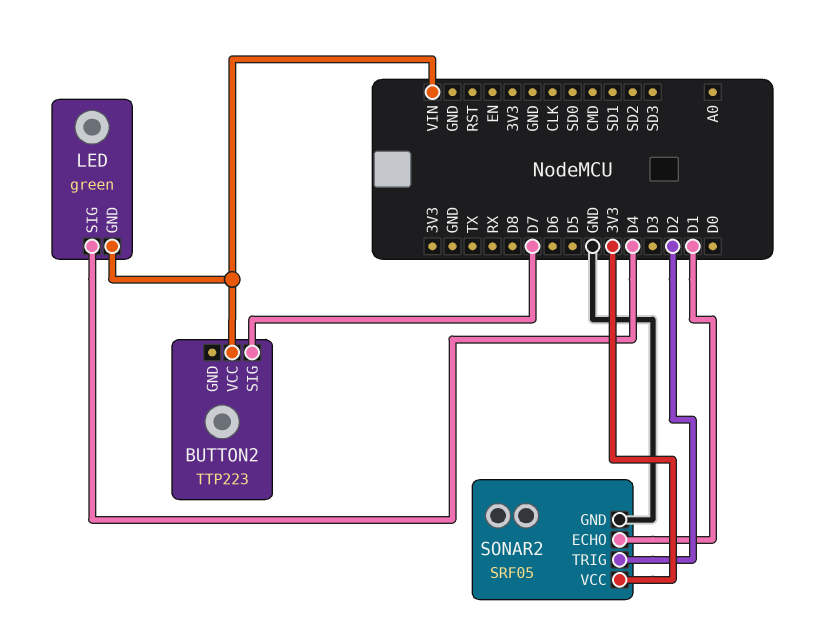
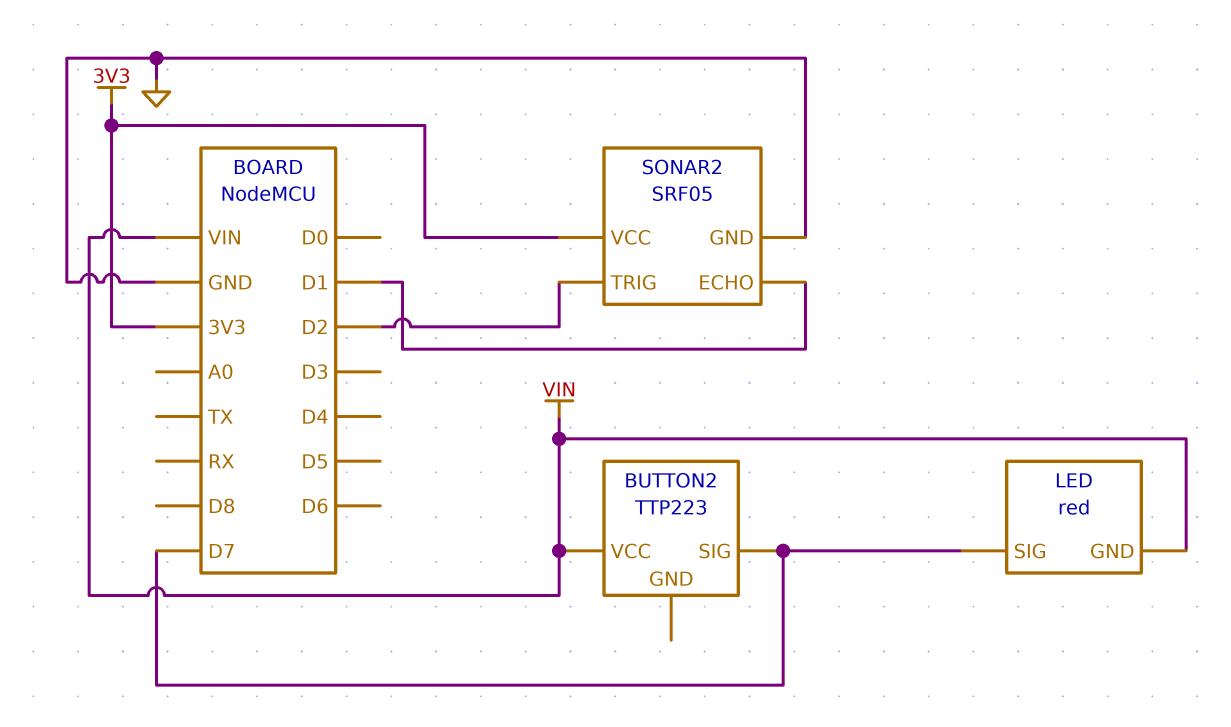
LED: green -> red
LED pin SIG: D4 -> D7

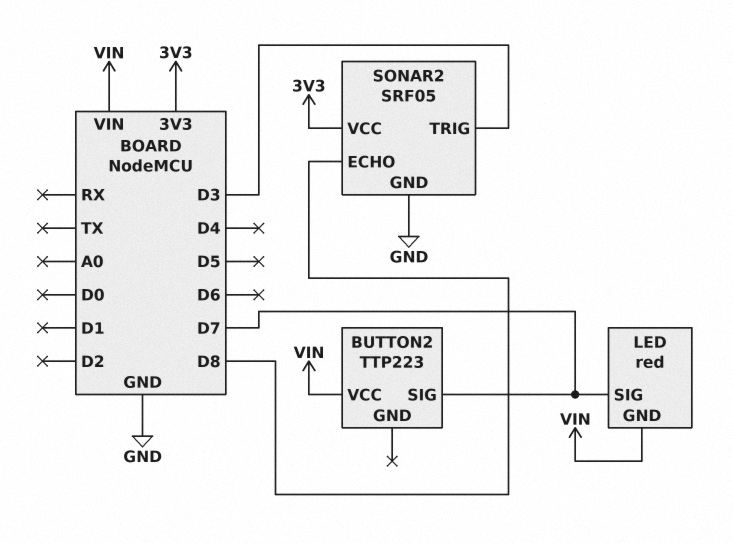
SONAR2 pin ECHO: D1 -> D8
SONAR2 pin TRIG: D2 -> D3

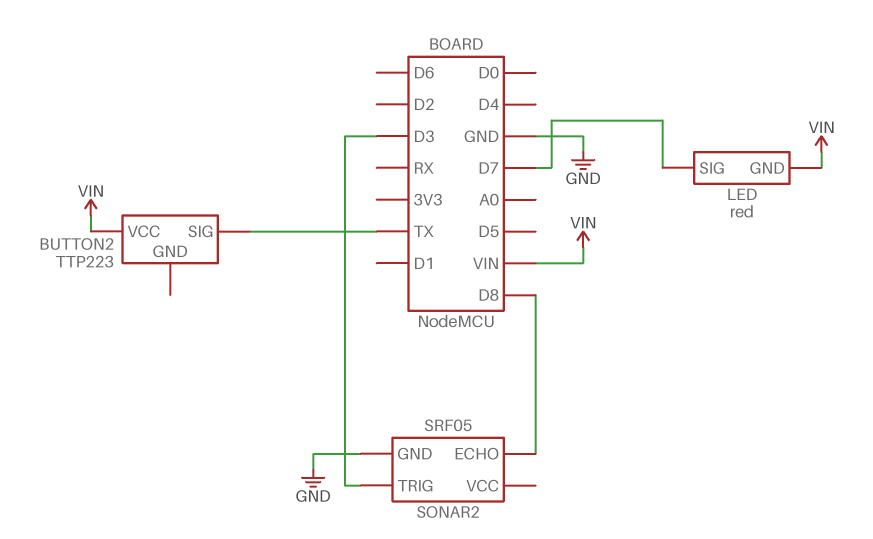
BUTTON2 pin SIG: D7 -> TX
SONAR2 pin VCC: 3V3 -> none

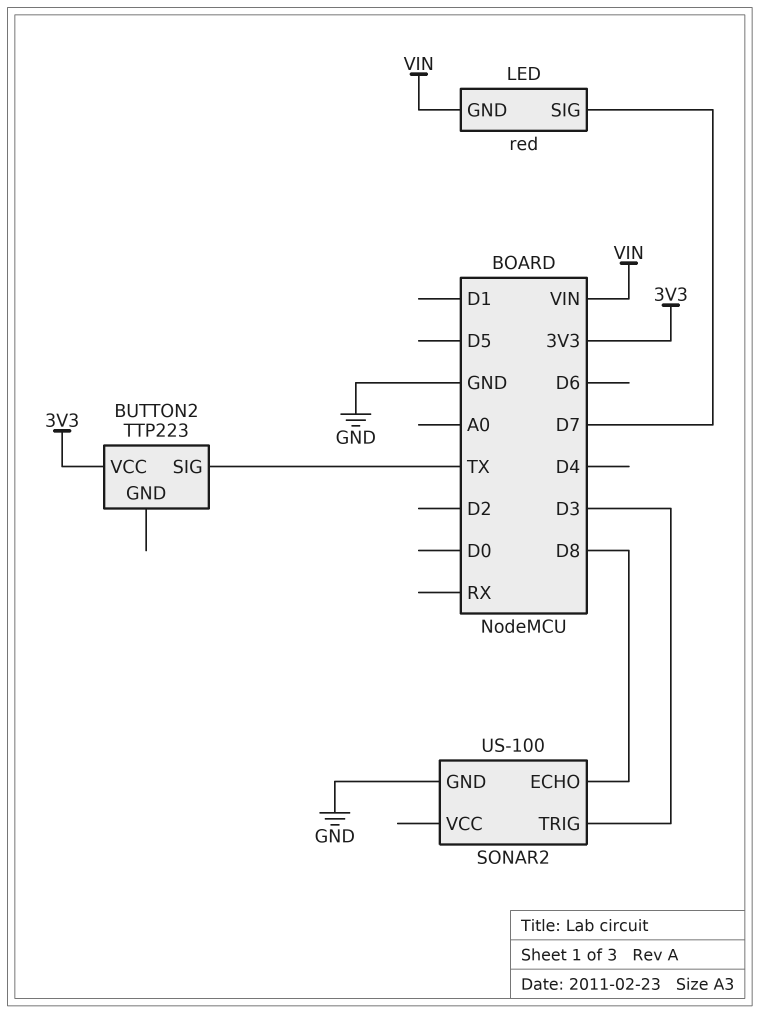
BUTTON2 pin VCC: VIN -> 3V3
SONAR2: SRF05 -> US-100

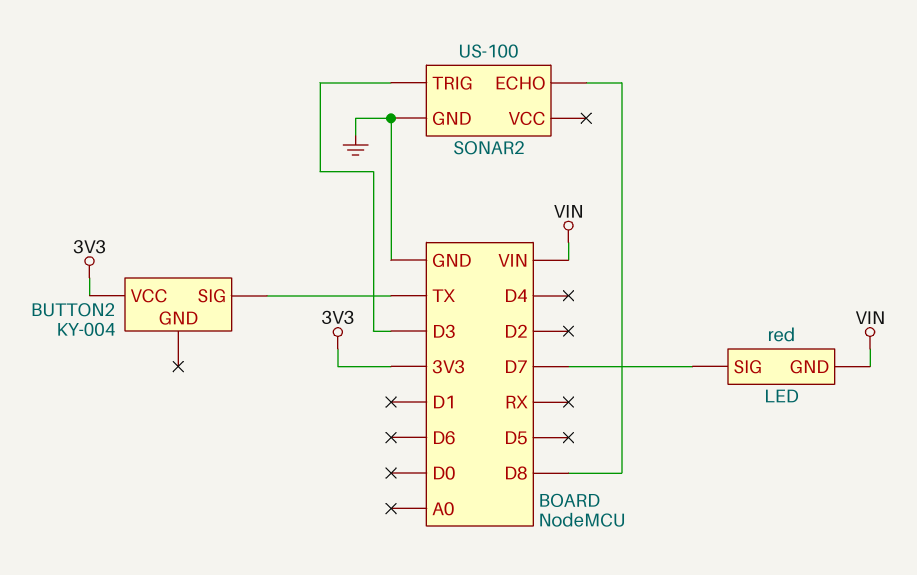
BUTTON2: TTP223 -> KY-004

